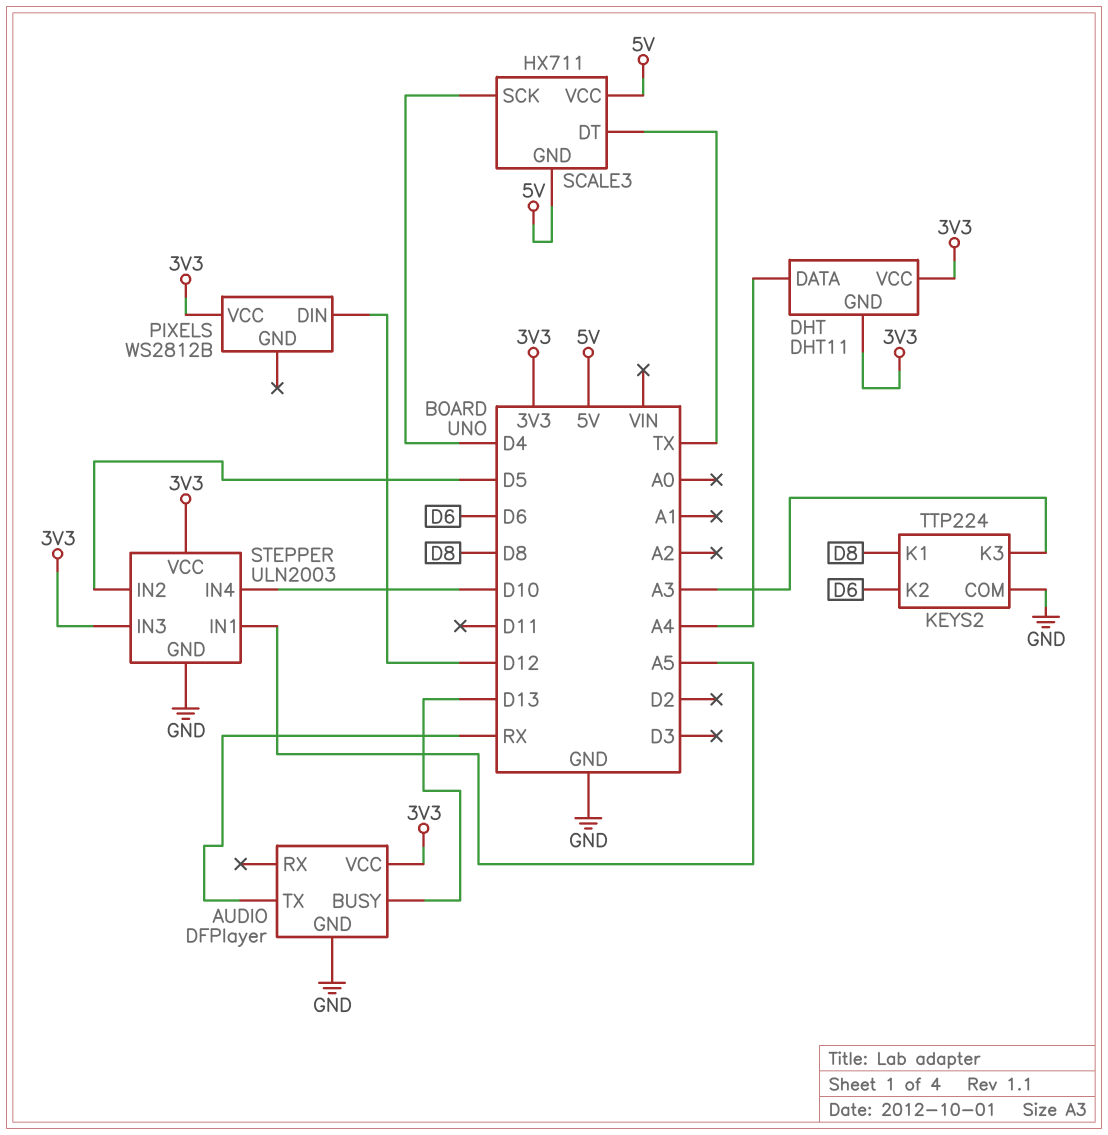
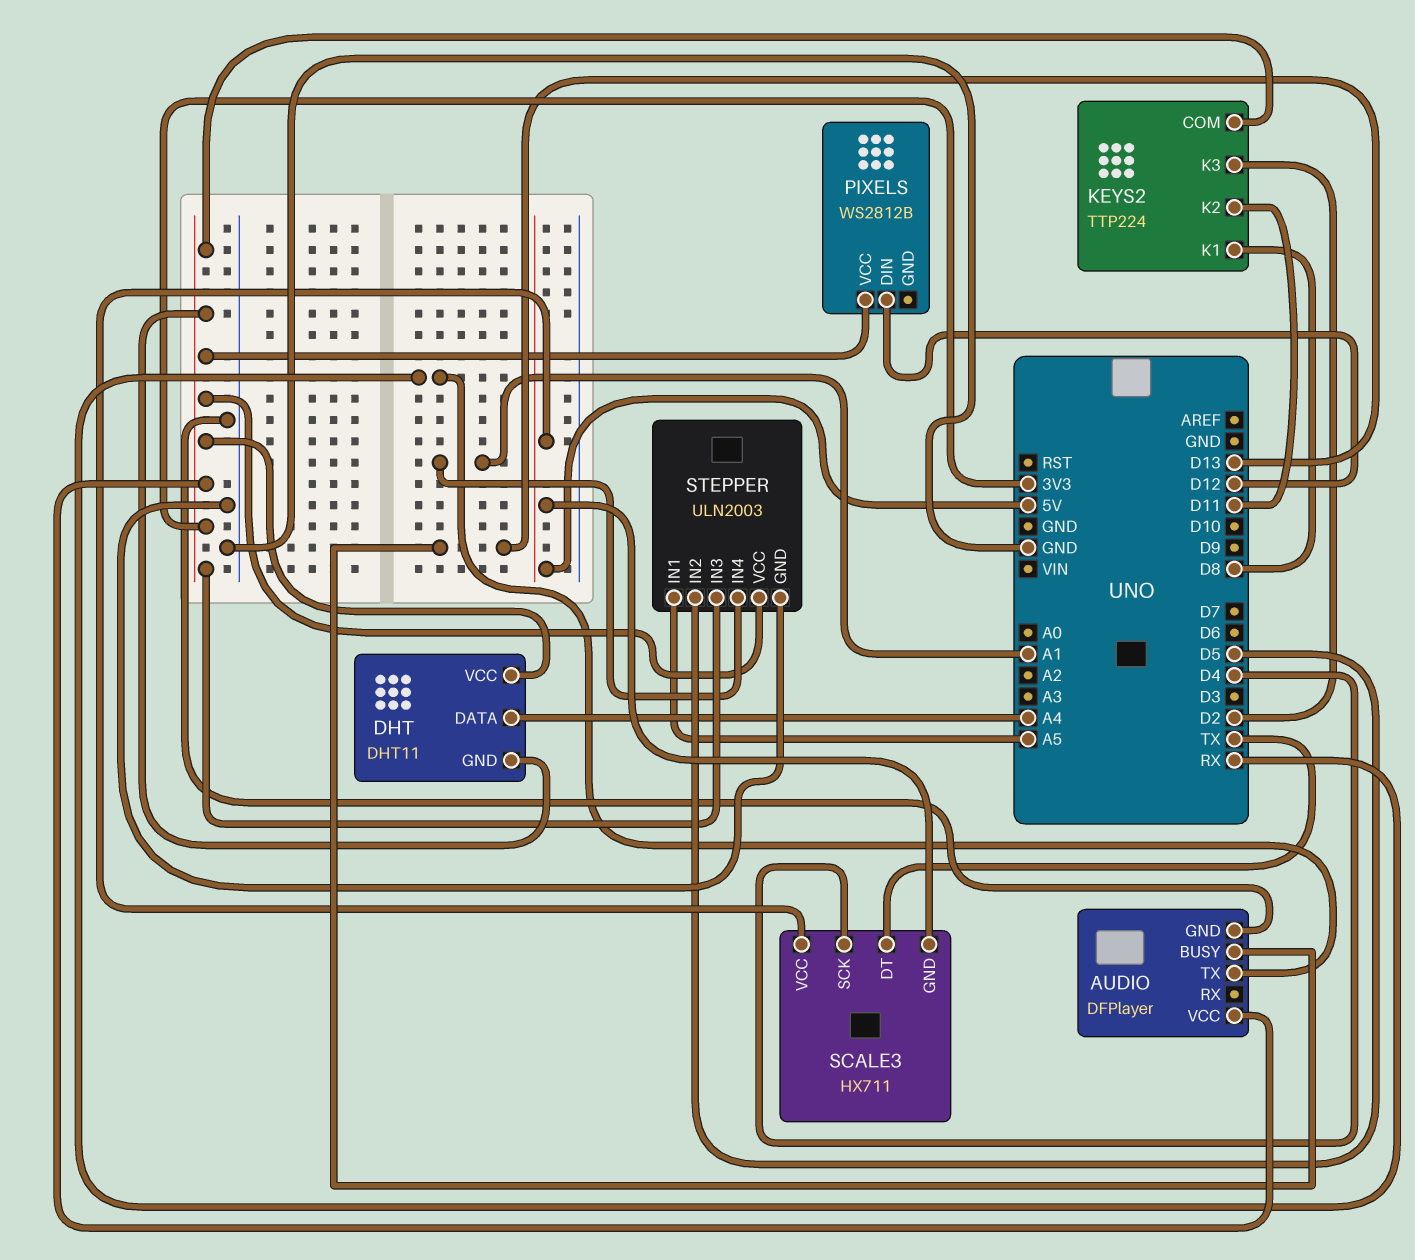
KEYS2 pin COM: GND -> 3V3
KEYS2 pin K2: D6 -> D11
KEYS2 pin K3: A3 -> D2
STEPPER pin IN4: D10 -> A1

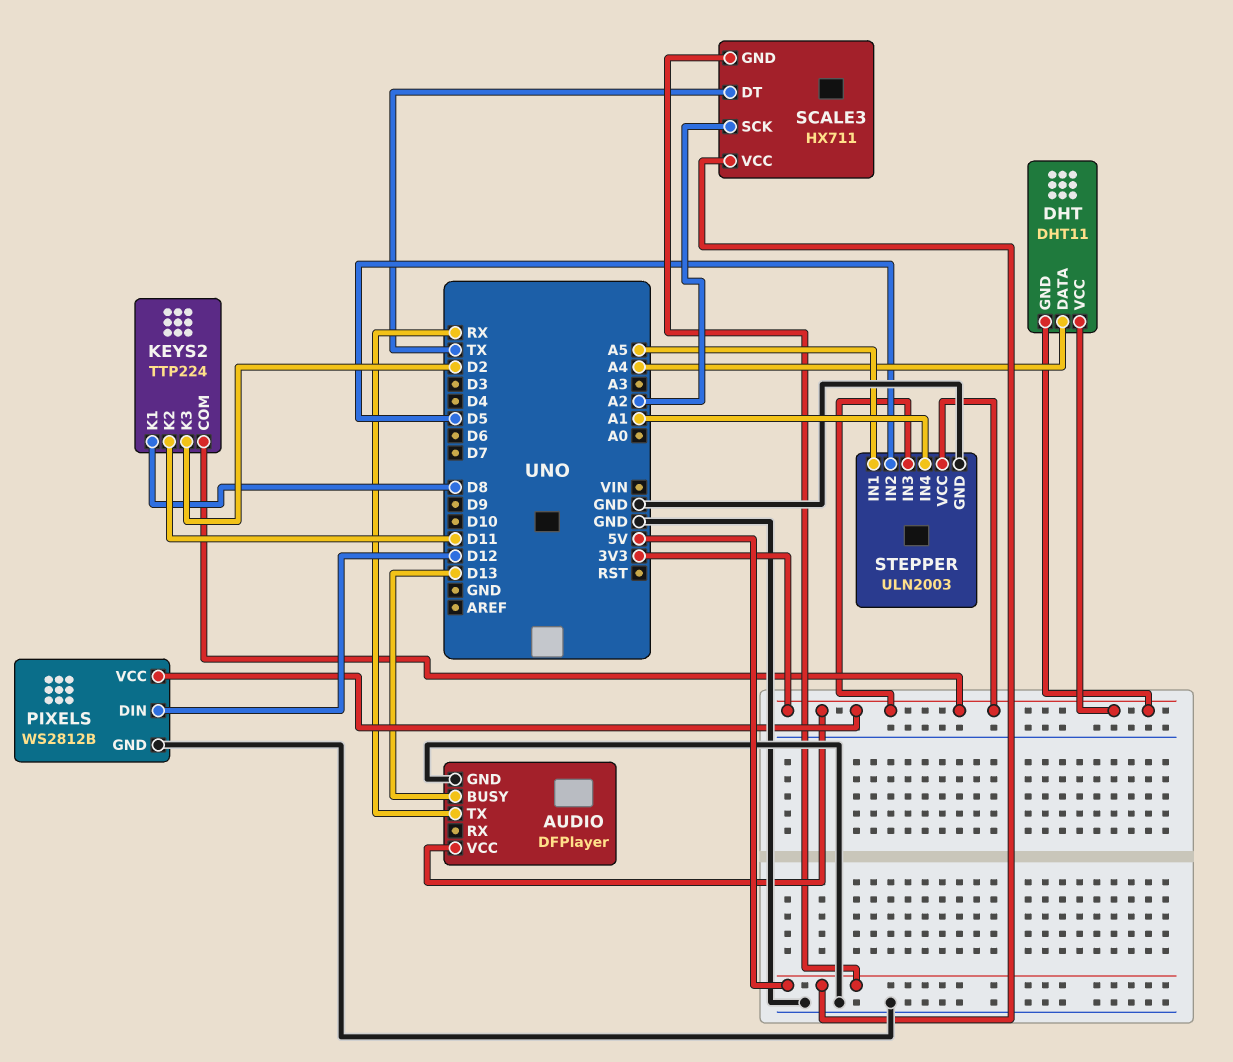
PIXELS pin GND: none -> GND
SCALE3 pin SCK: D4 -> A2

